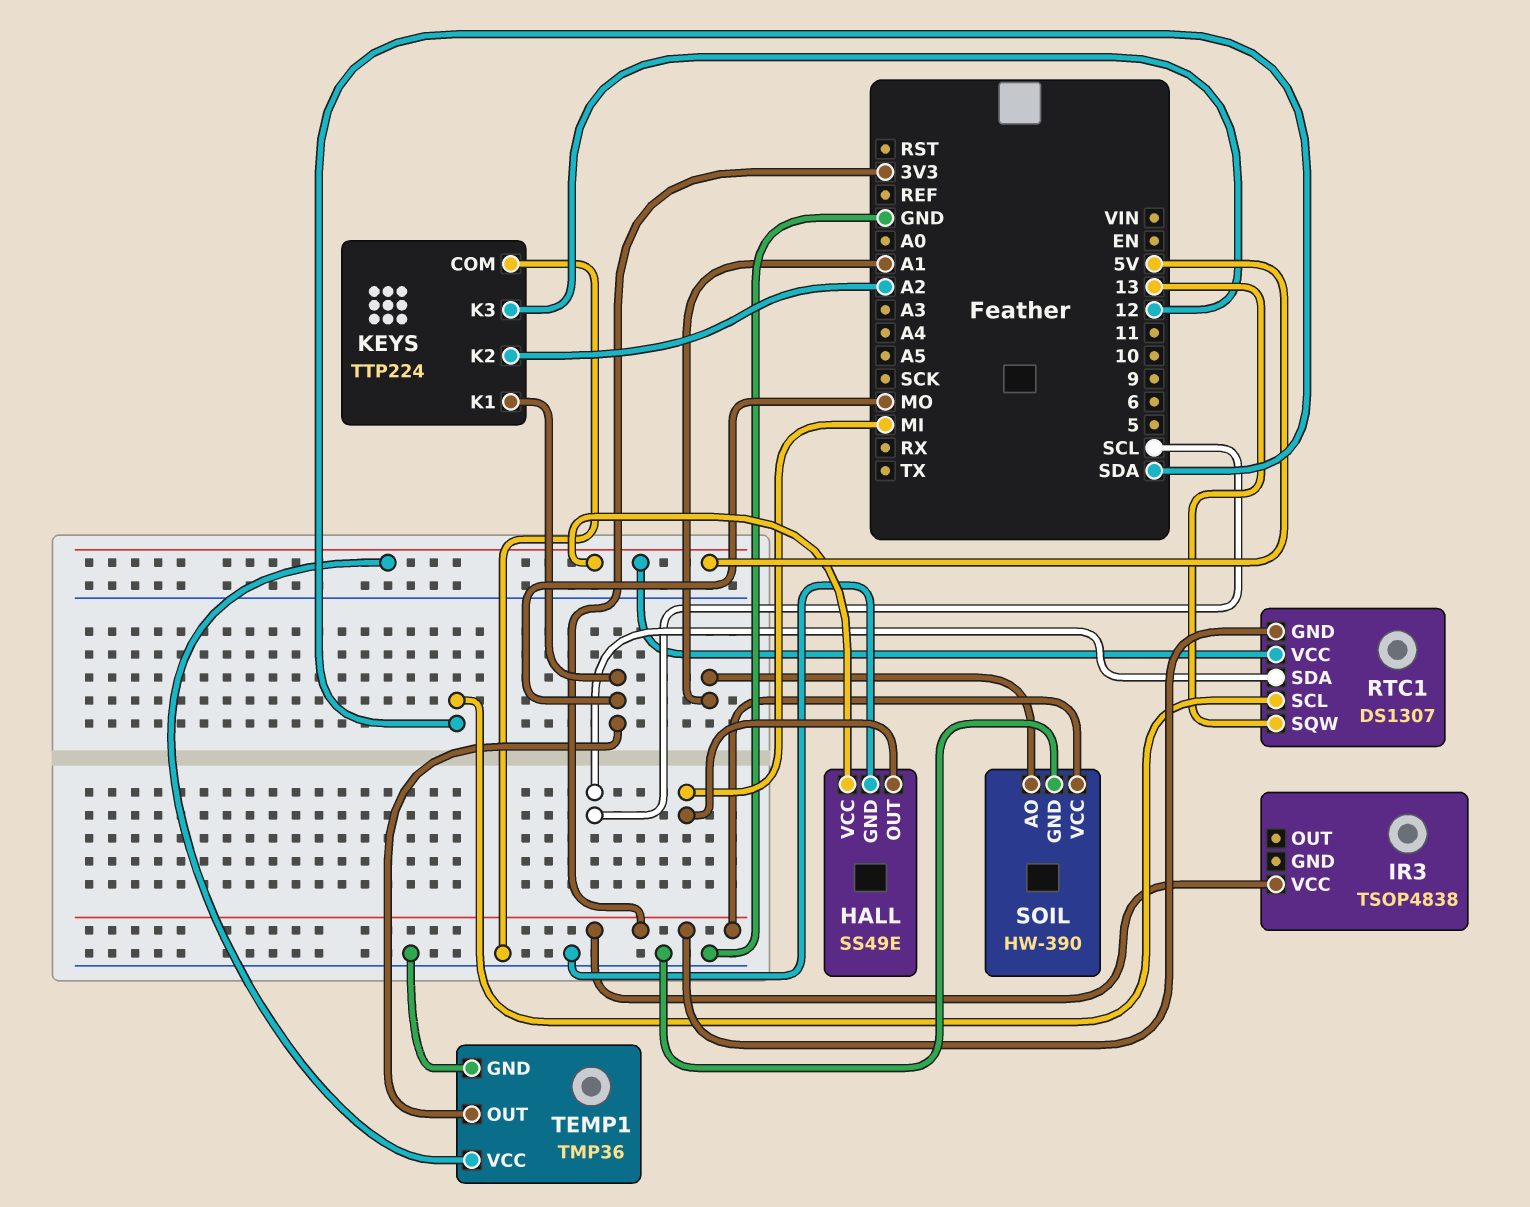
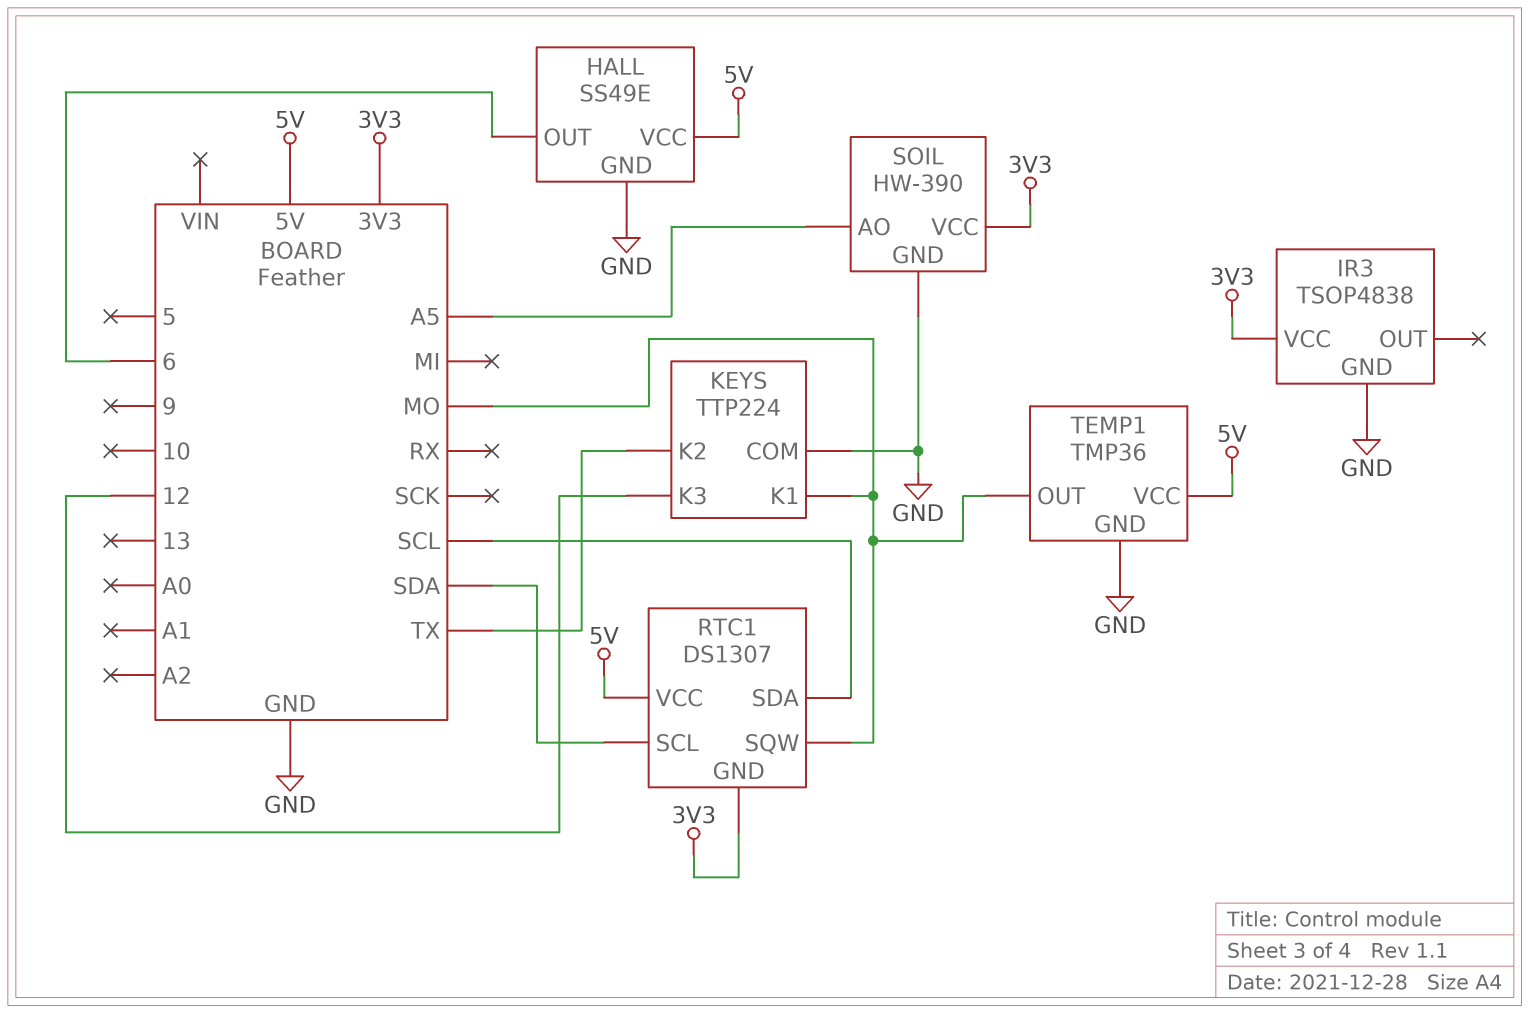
HALL pin OUT: MI -> 6
IR3 pin GND: none -> GND
KEYS pin K2: A2 -> TX
RTC1 pin SQW: 13 -> MO
SOIL pin AO: A1 -> A5

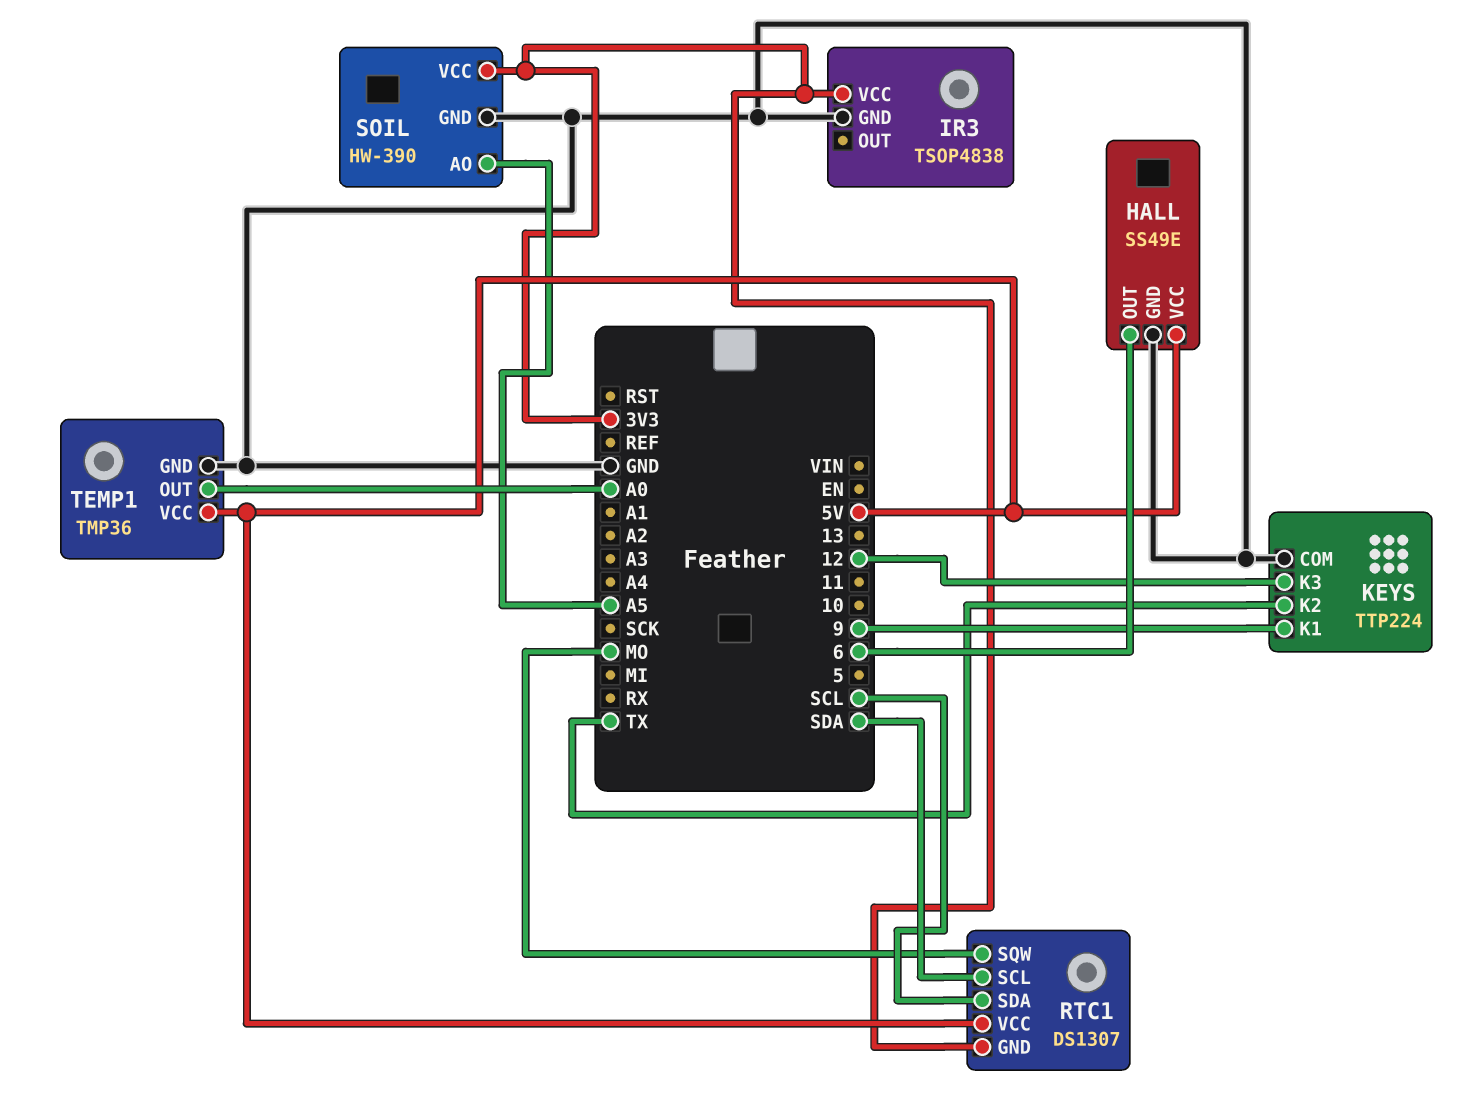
KEYS pin K1: MO -> 9
TEMP1 pin OUT: MO -> A0

